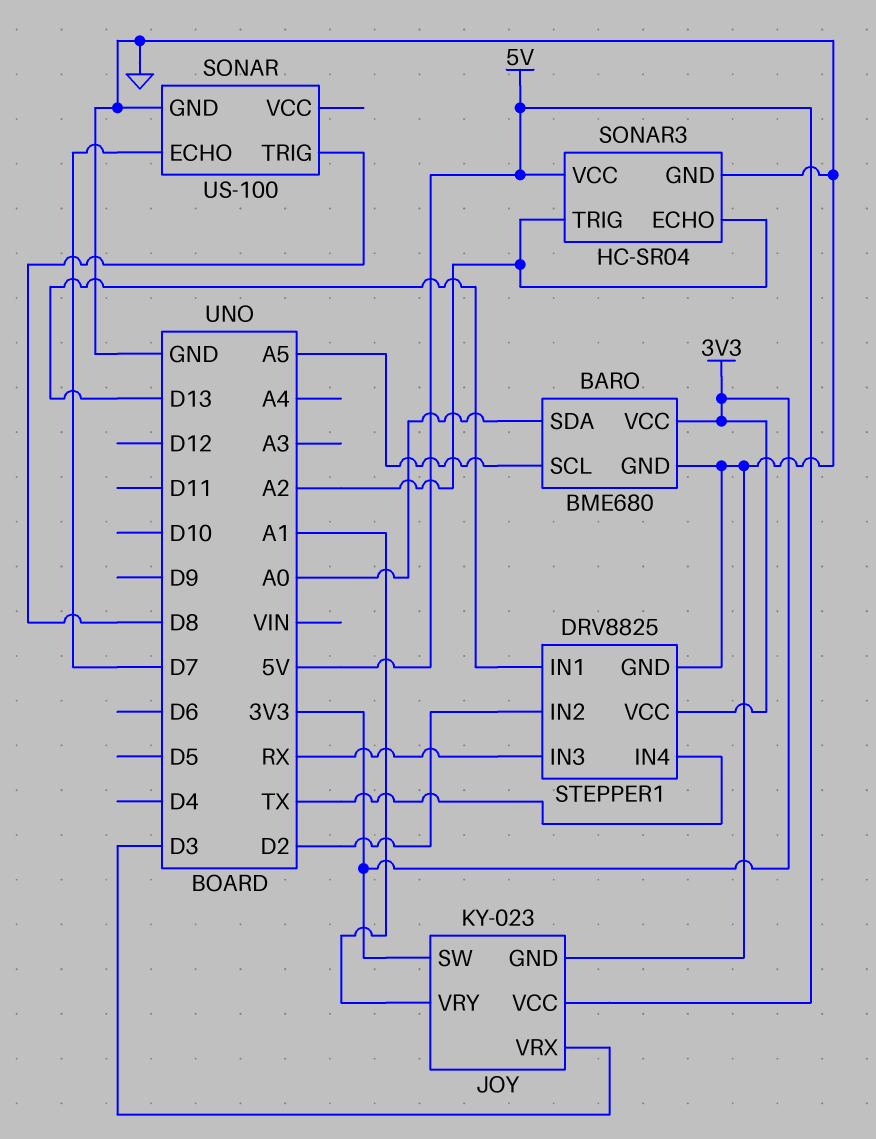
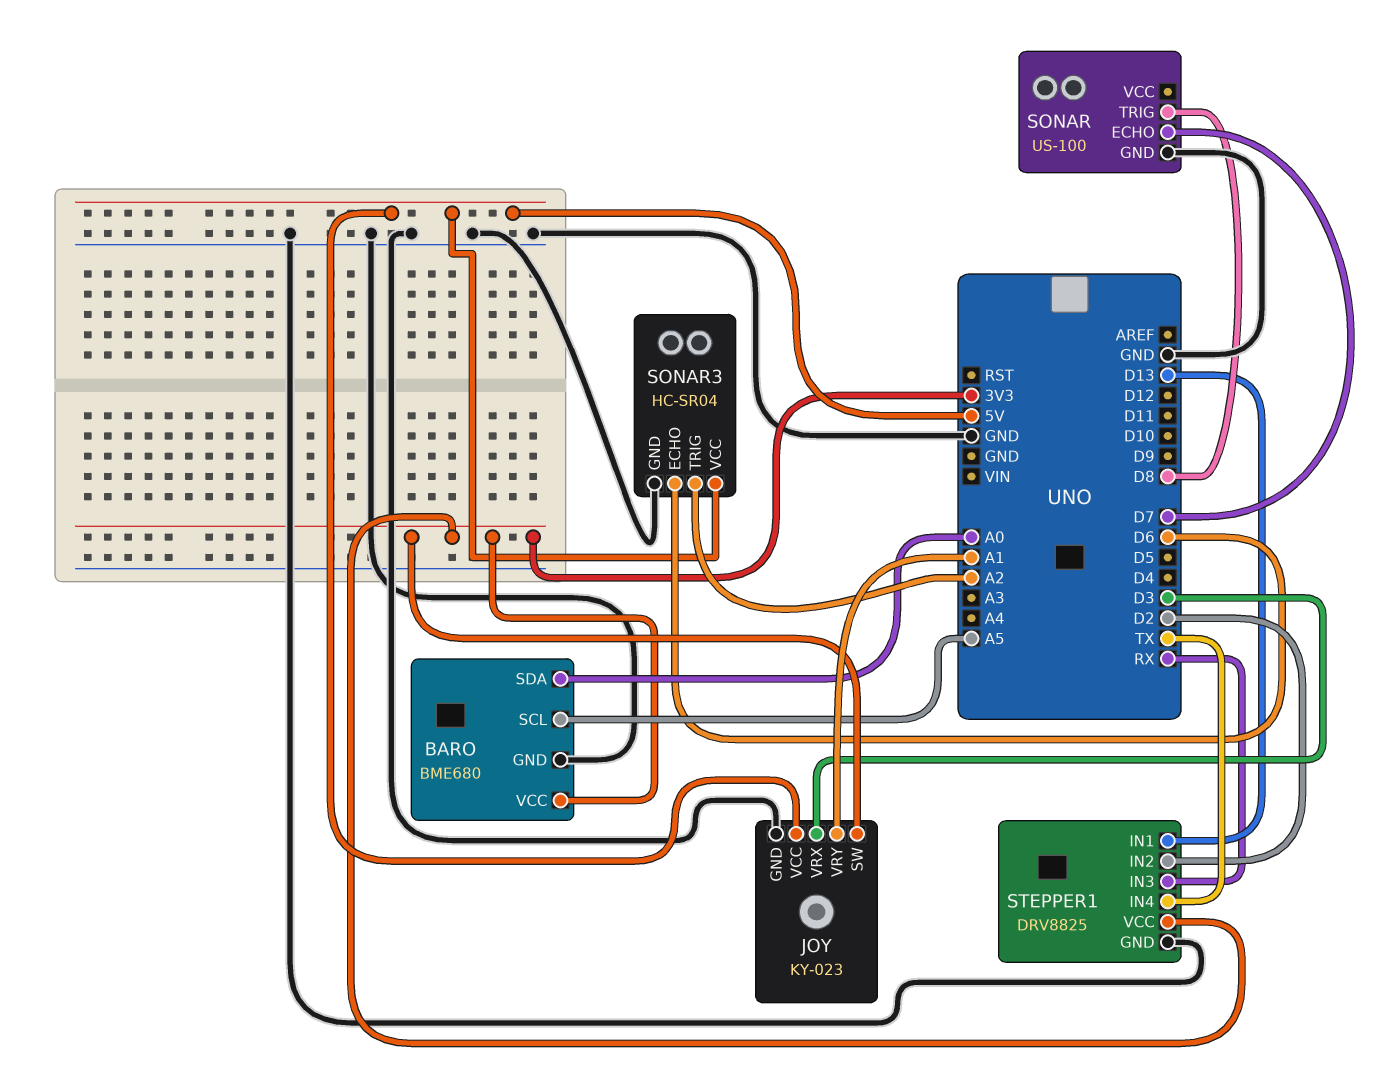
SONAR3 pin ECHO: A2 -> D6

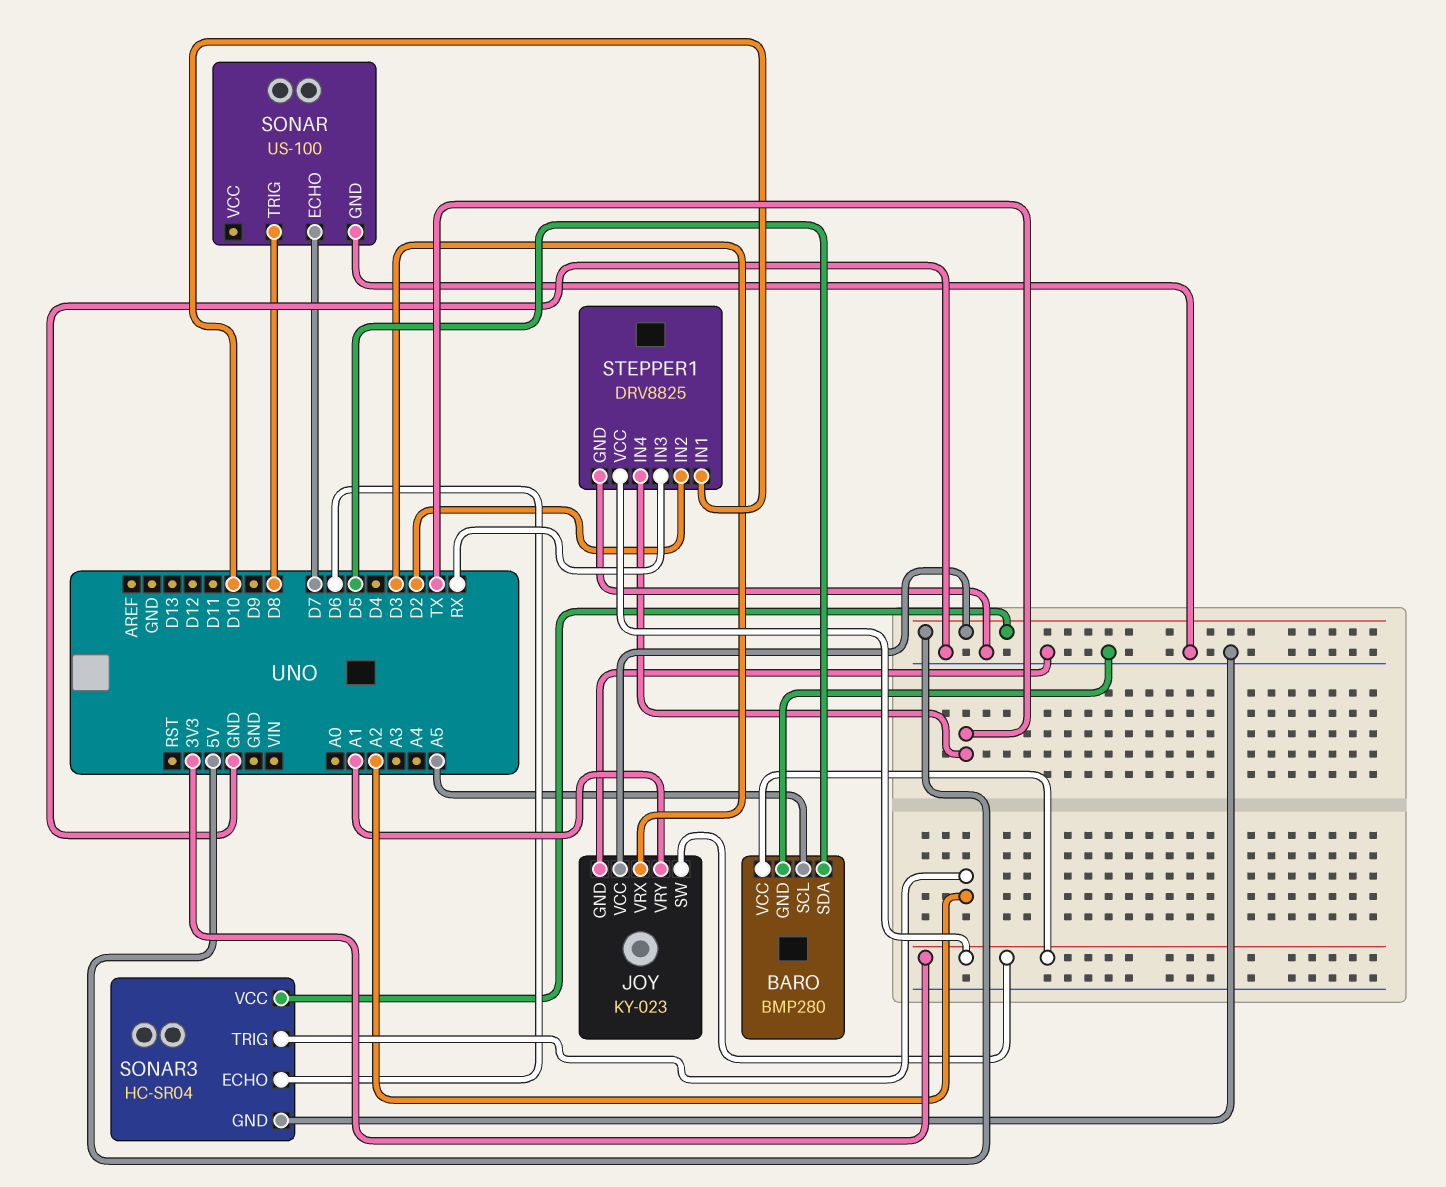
BARO: BME680 -> BMP280
BARO pin SDA: A0 -> D5
STEPPER1 pin IN1: D13 -> D10

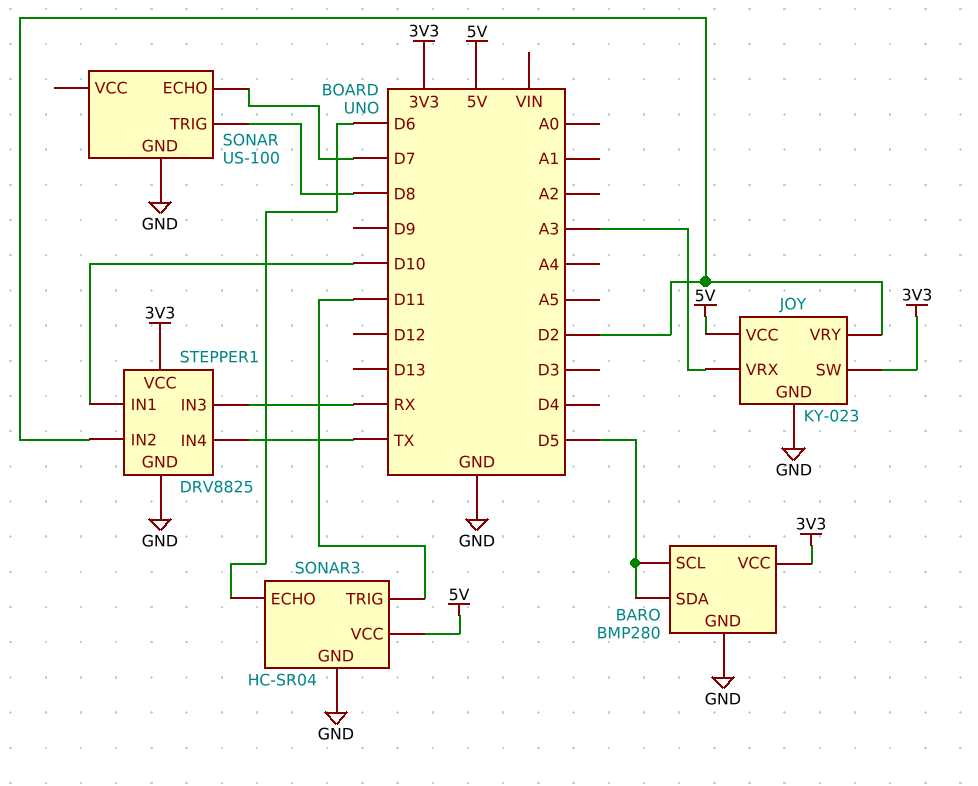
BARO pin SCL: A5 -> D5
JOY pin VRX: D3 -> A3
JOY pin VRY: A1 -> D2
SONAR3 pin TRIG: A2 -> D11

